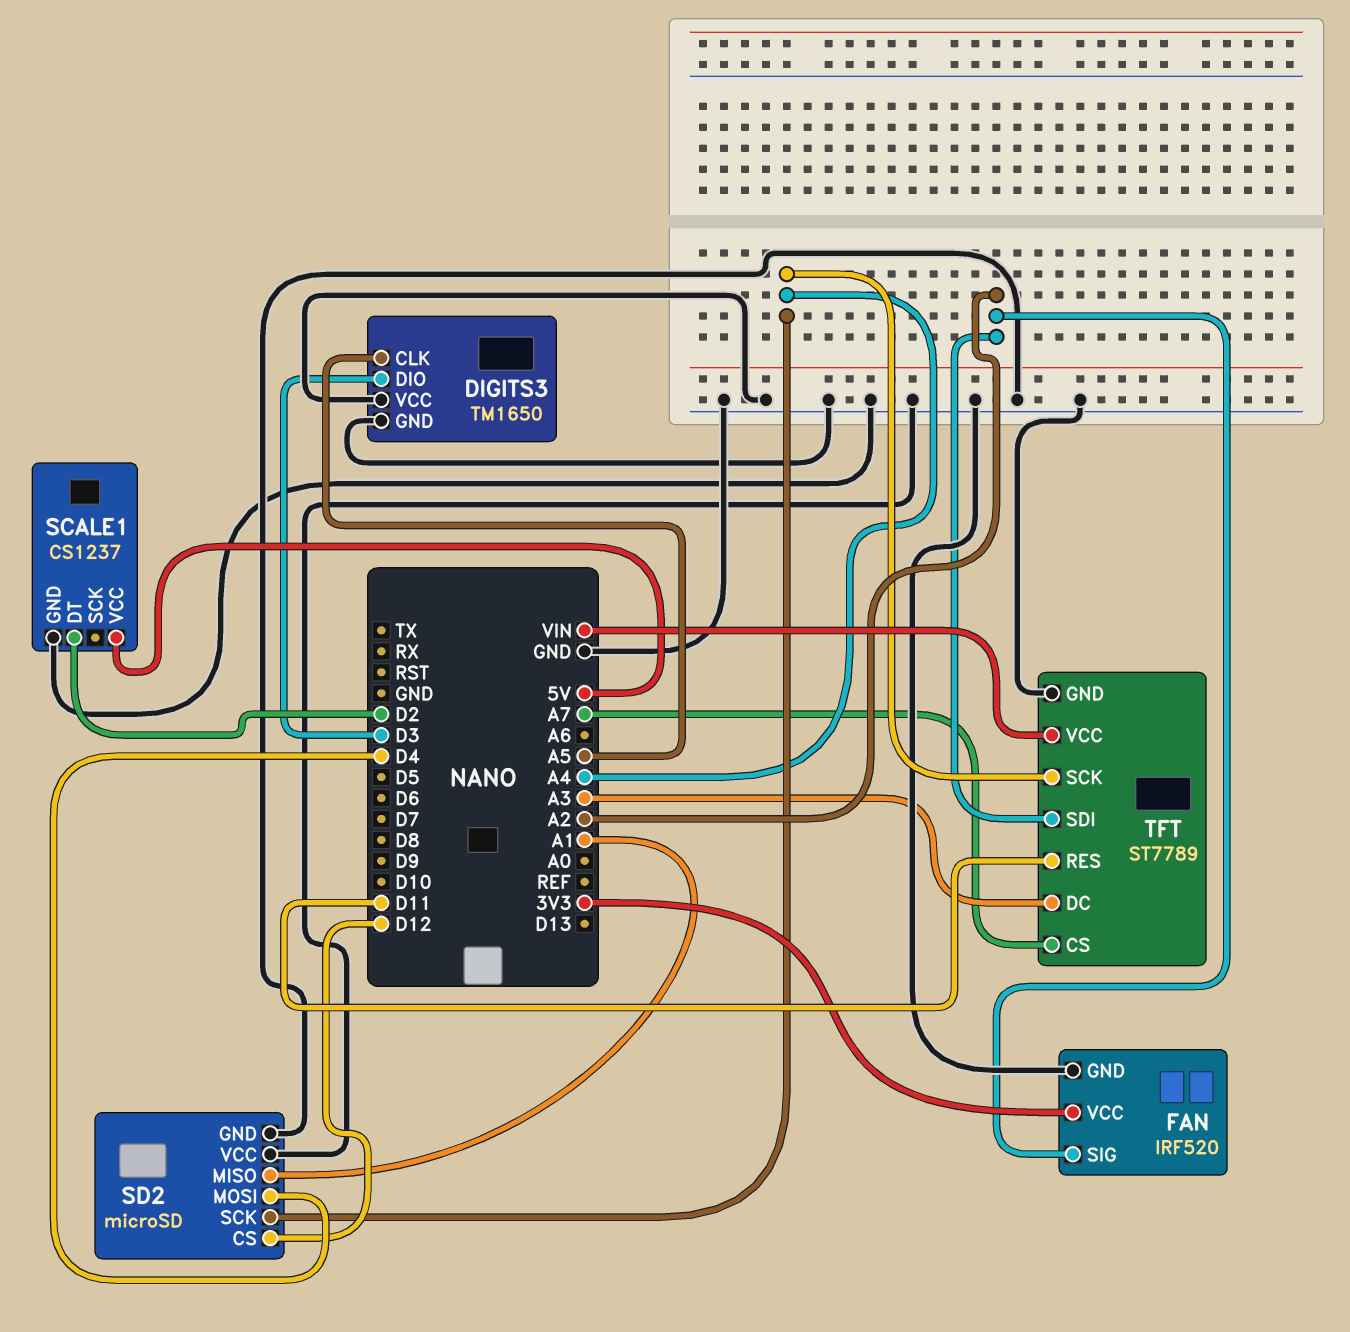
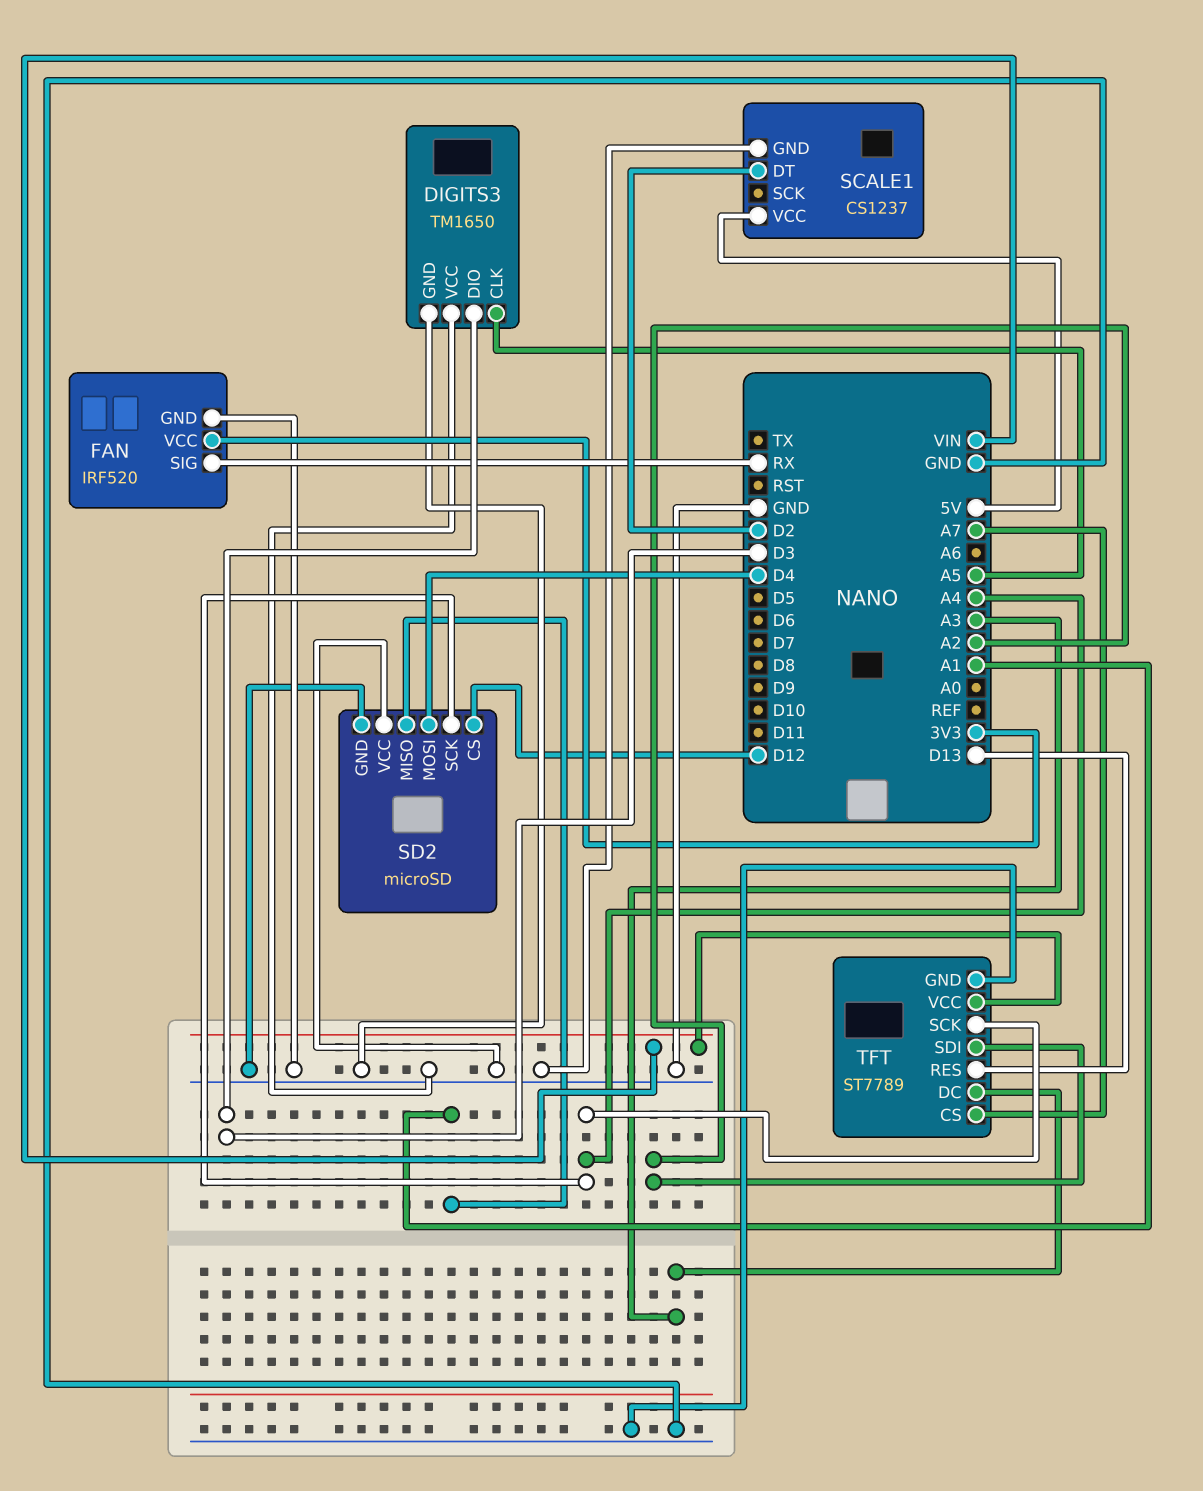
FAN pin SIG: A2 -> RX
TFT pin RES: D11 -> D13

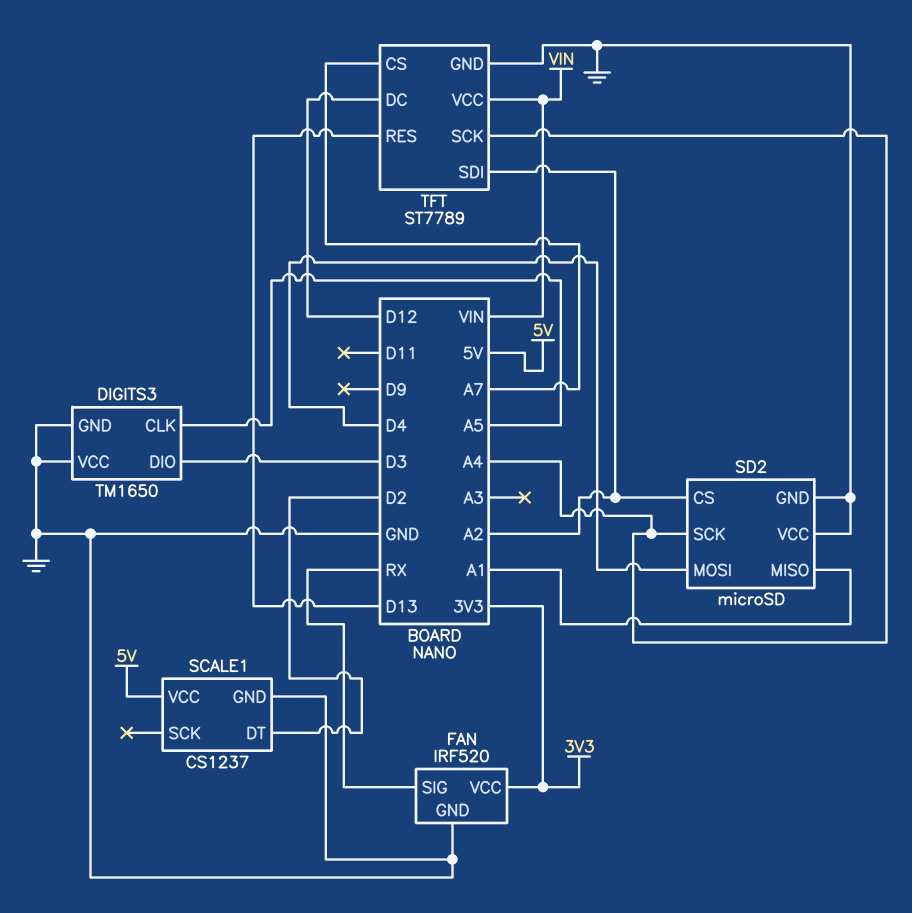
SD2 pin CS: D12 -> A2
TFT pin DC: A3 -> D12

